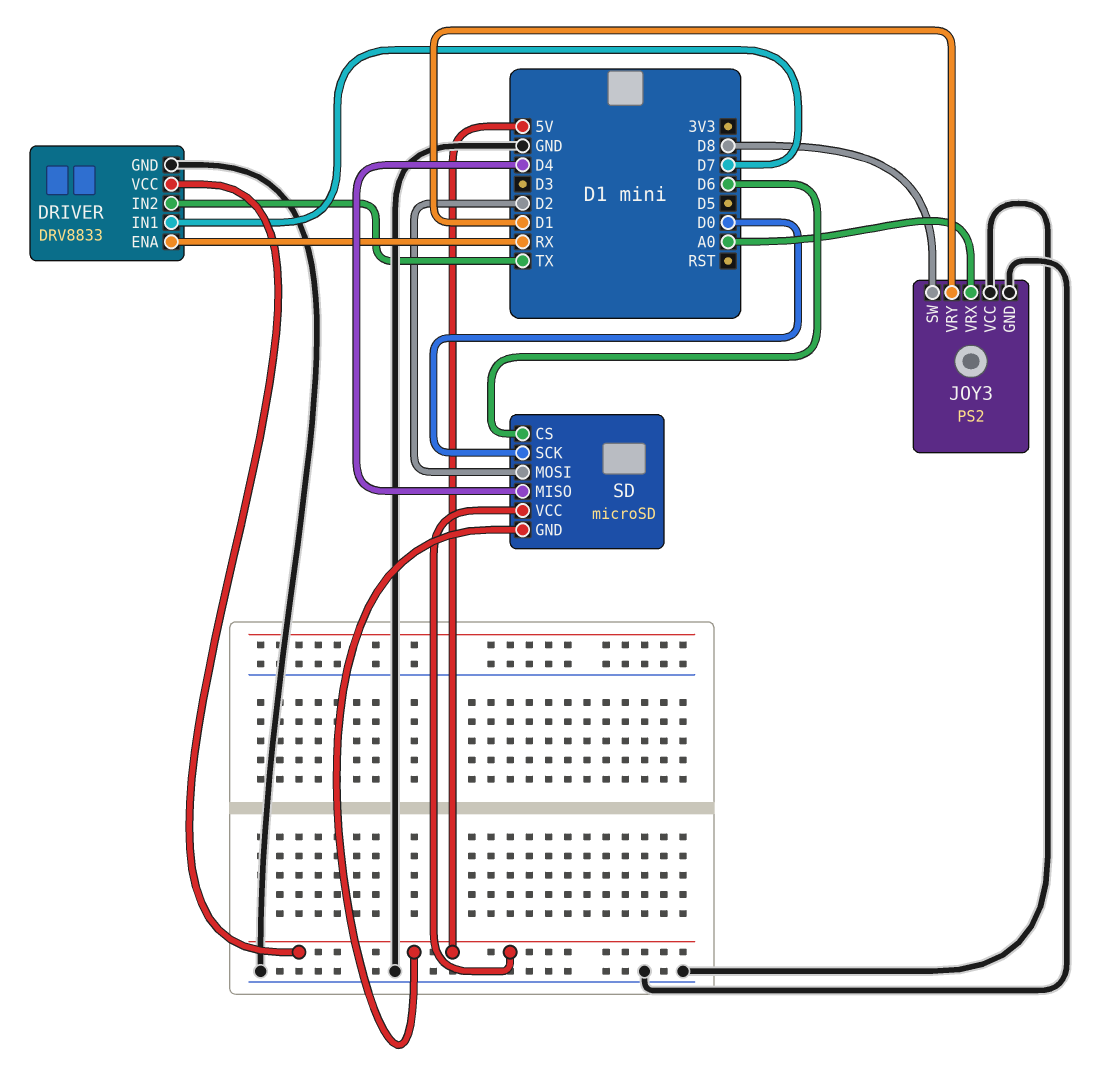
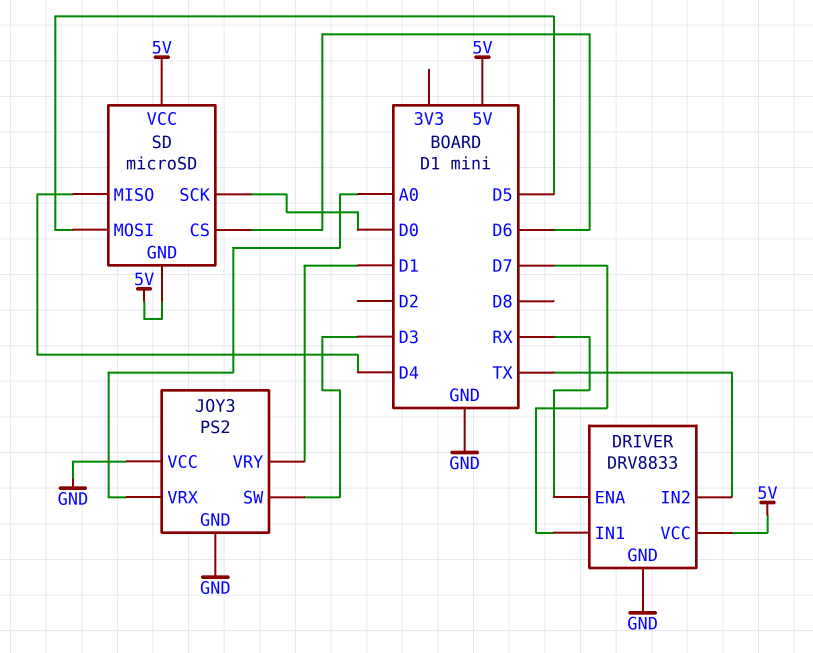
JOY3 pin SW: D8 -> D3
SD pin MOSI: D2 -> D5

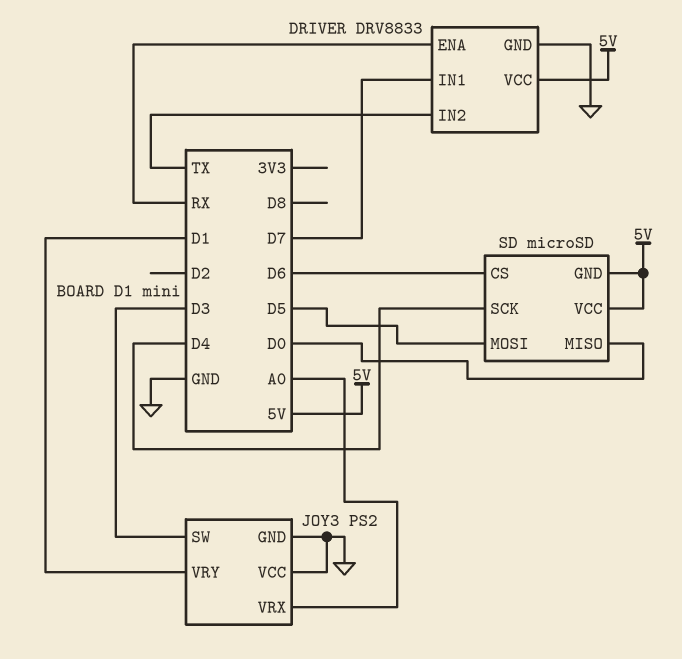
SD pin MISO: D4 -> D0
SD pin SCK: D0 -> D4

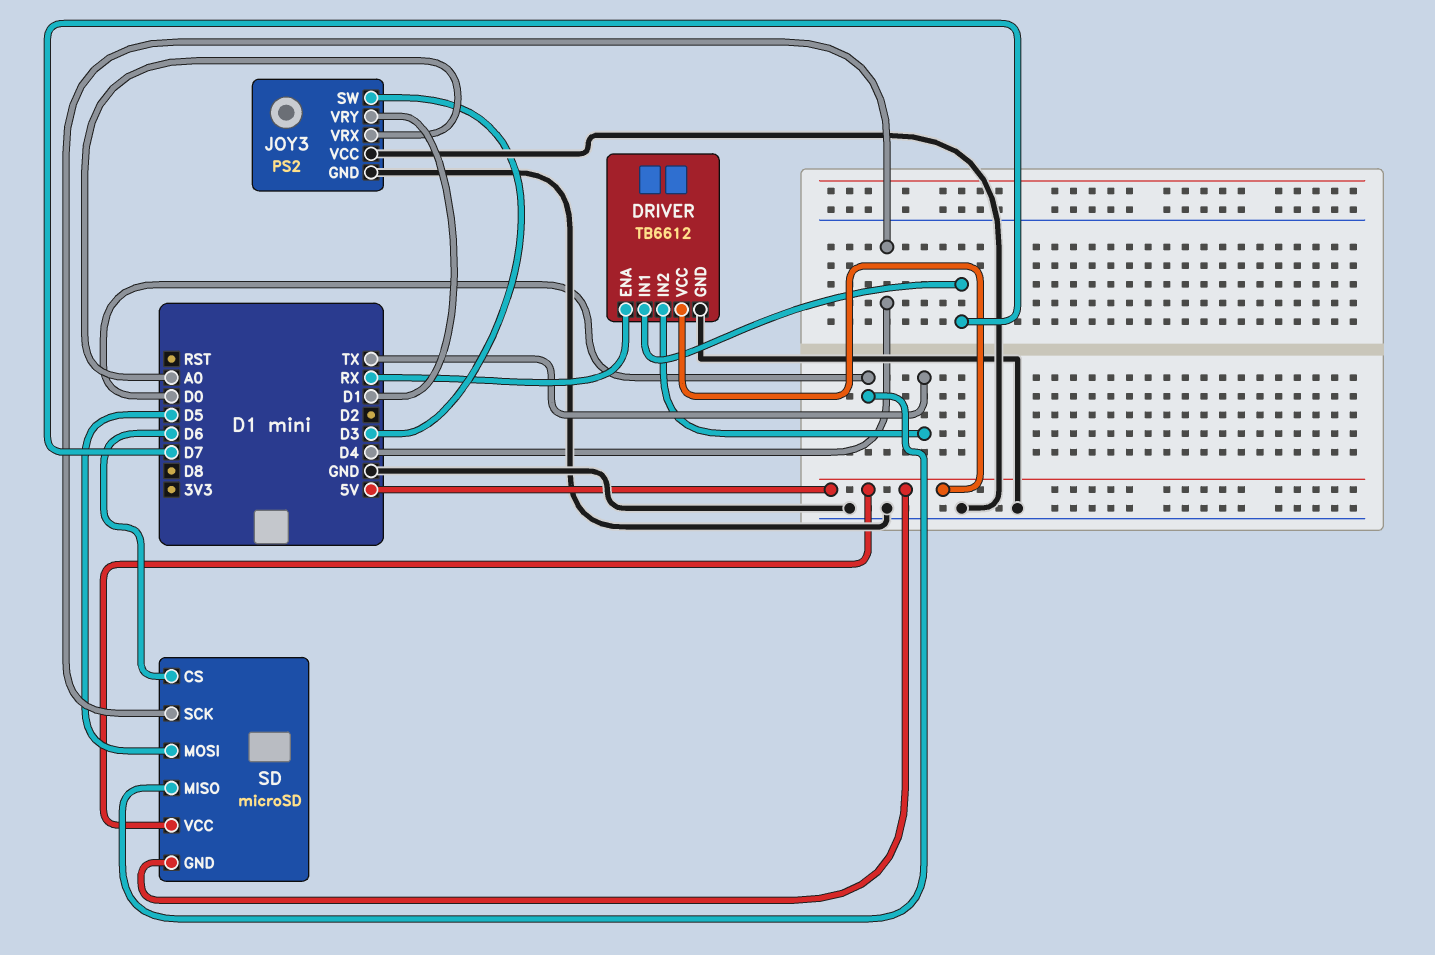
DRIVER: DRV8833 -> TB6612

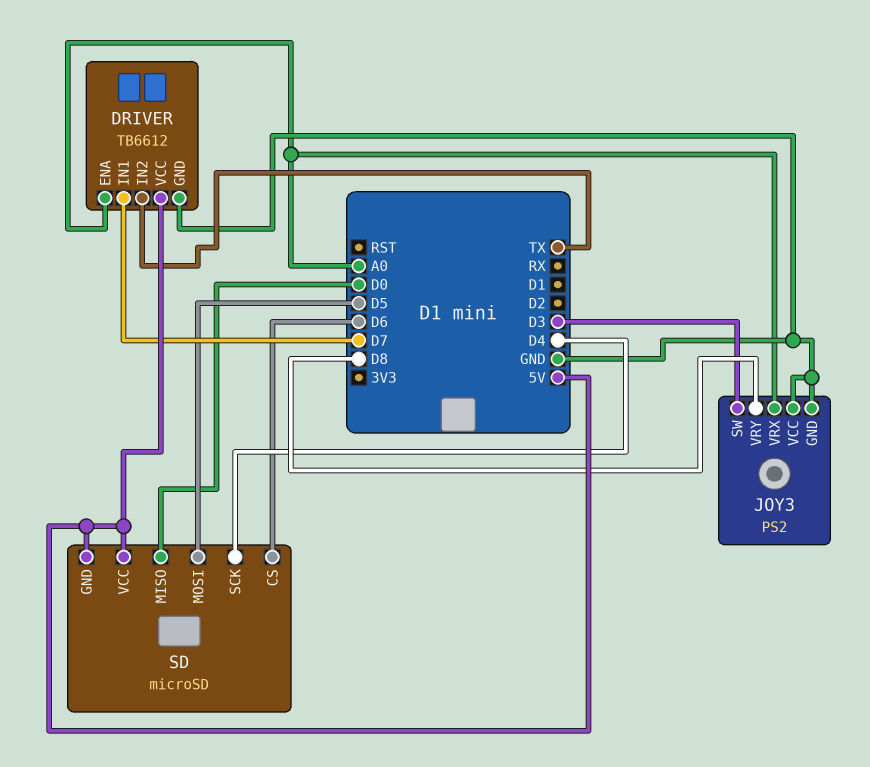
DRIVER pin ENA: RX -> A0
JOY3 pin VRY: D1 -> D8

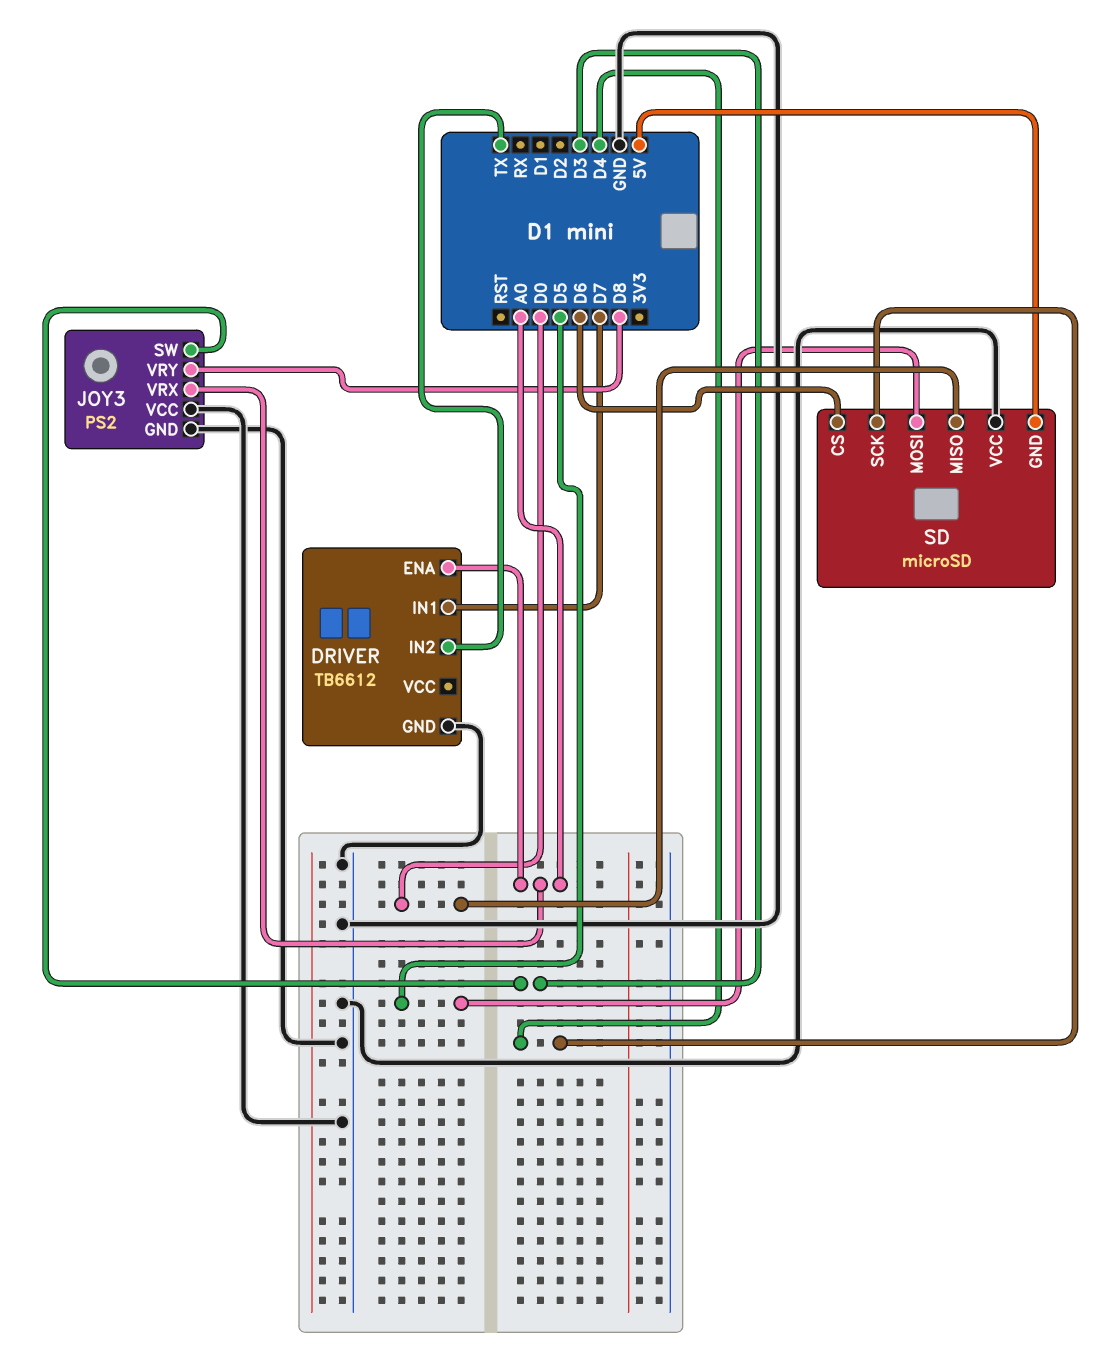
DRIVER pin VCC: 5V -> none
SD pin VCC: 5V -> GND

